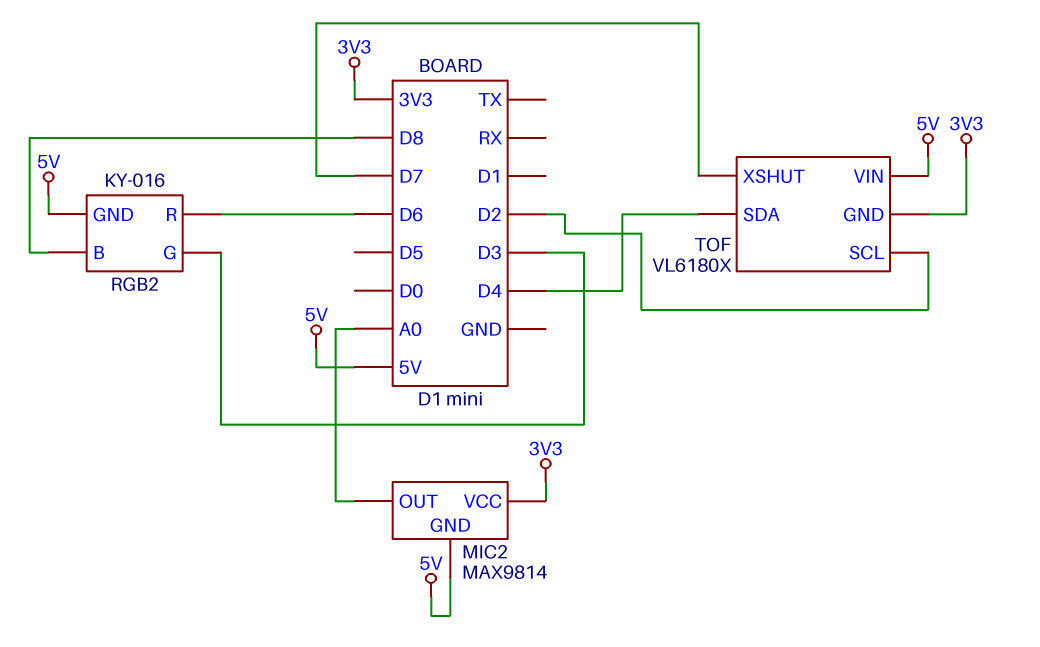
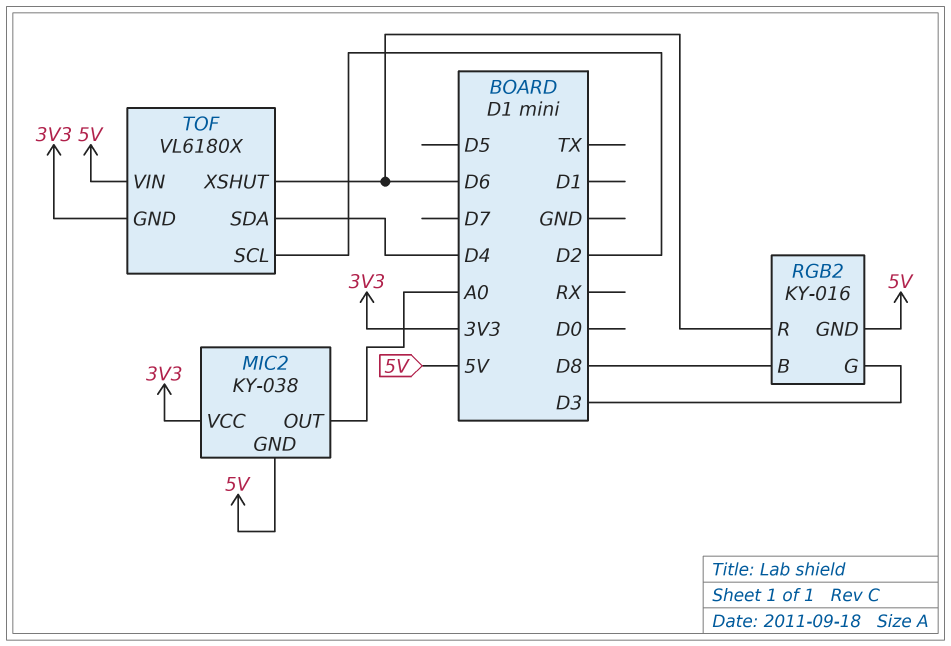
MIC2: MAX9814 -> KY-038
TOF pin XSHUT: D7 -> D6

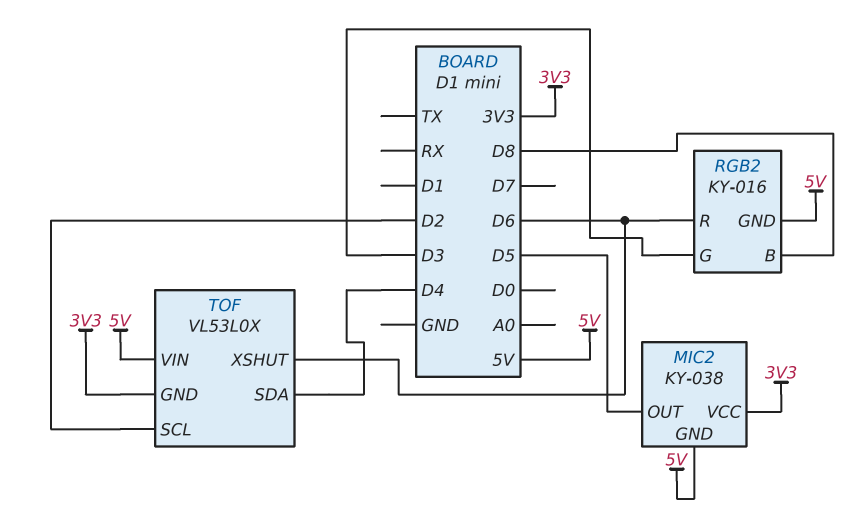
MIC2 pin OUT: A0 -> D5
TOF: VL6180X -> VL53L0X

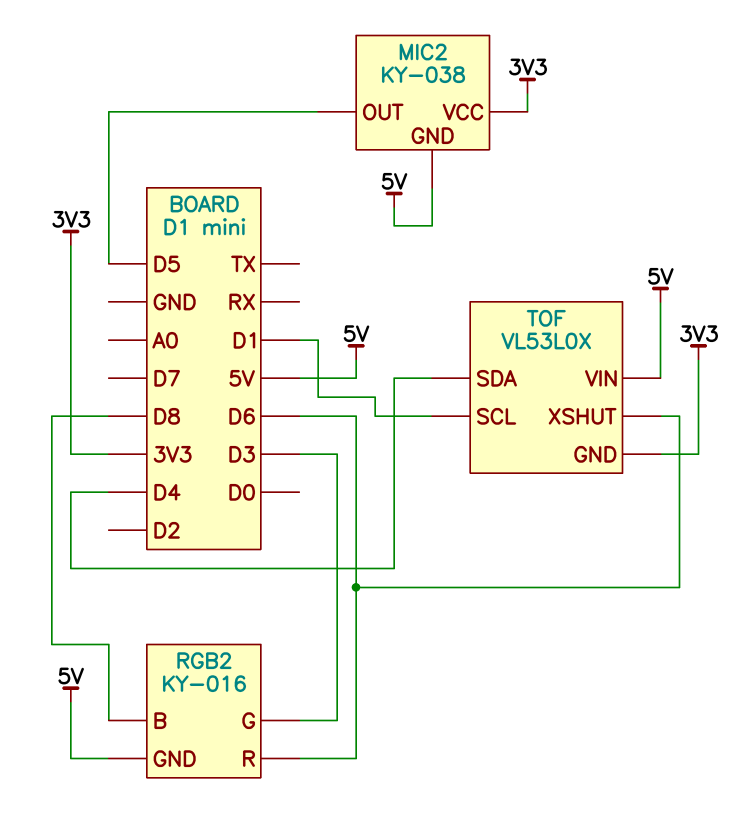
TOF pin SCL: D2 -> D1

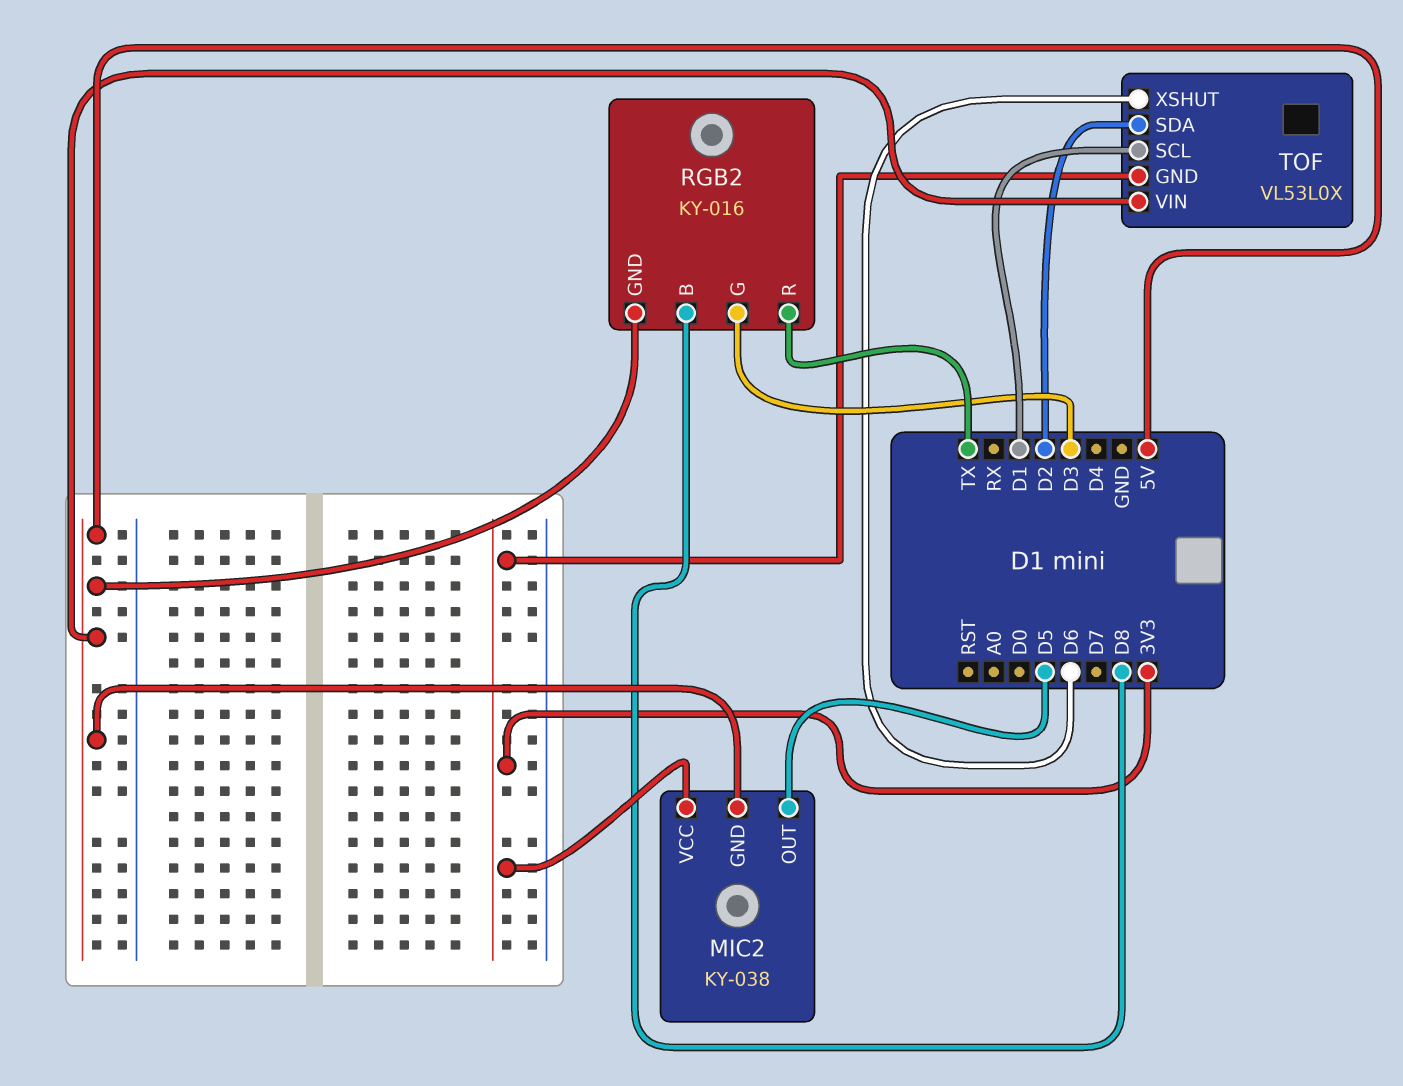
RGB2 pin R: D6 -> TX
TOF pin SDA: D4 -> D2

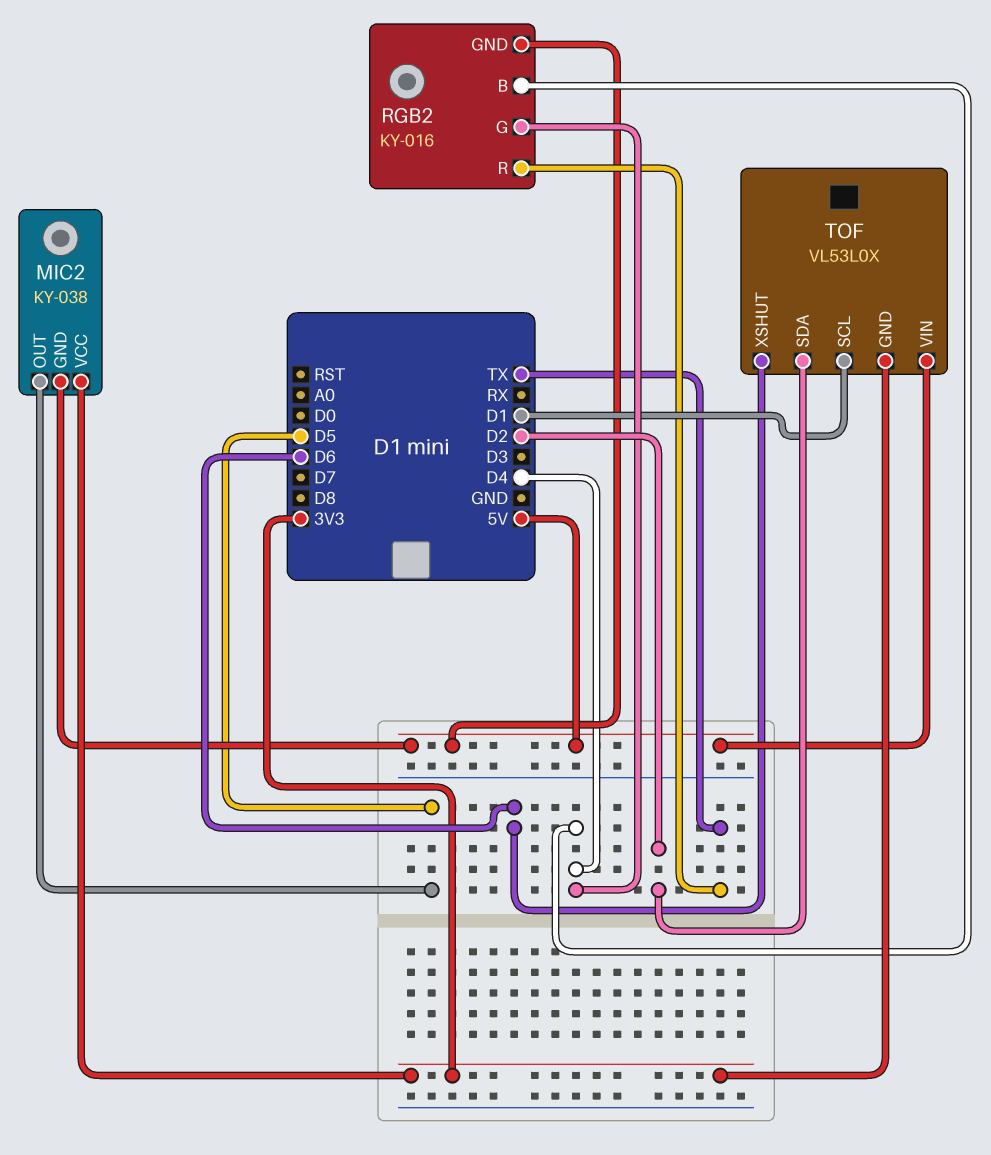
RGB2 pin B: D8 -> D4
RGB2 pin G: D3 -> D4

